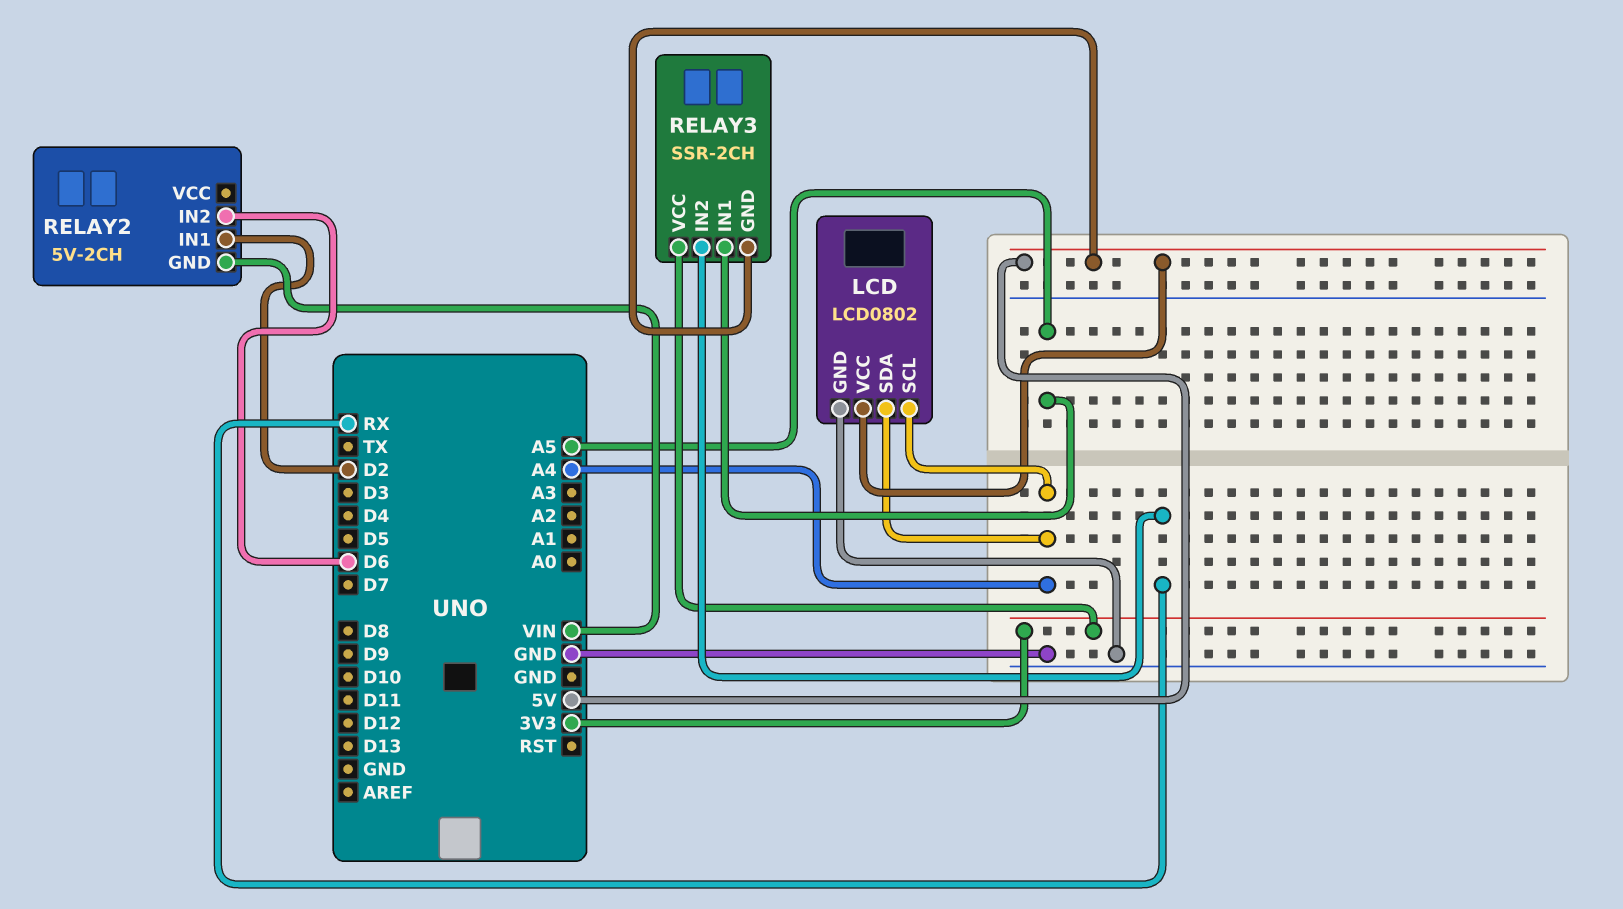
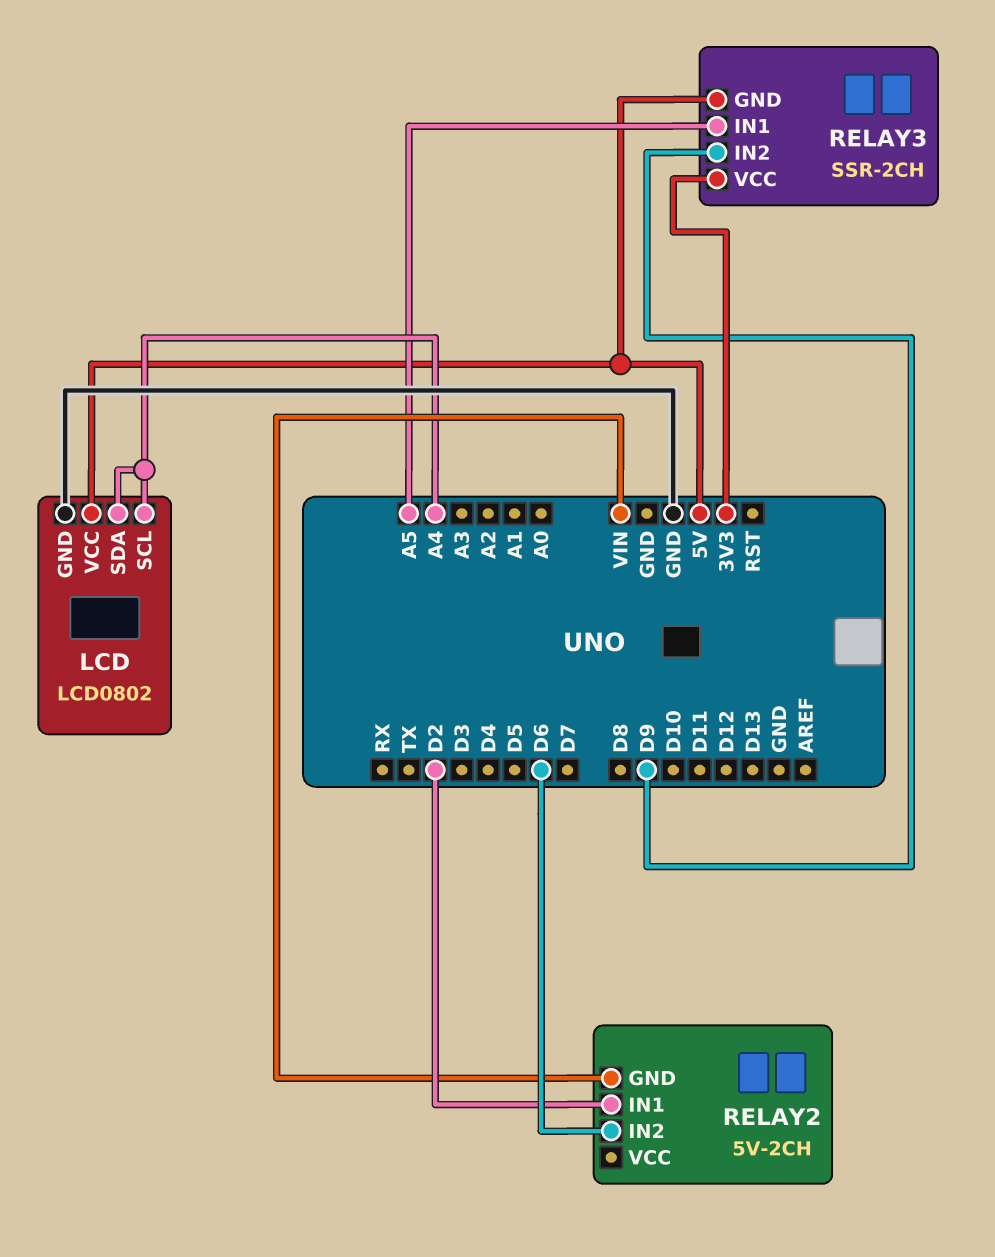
RELAY3 pin IN2: RX -> D9

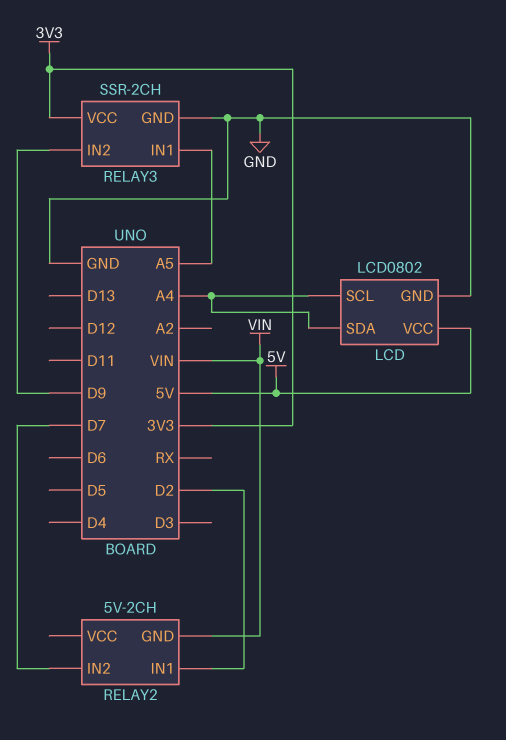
RELAY2 pin IN2: D6 -> D7
RELAY3 pin GND: 5V -> GND

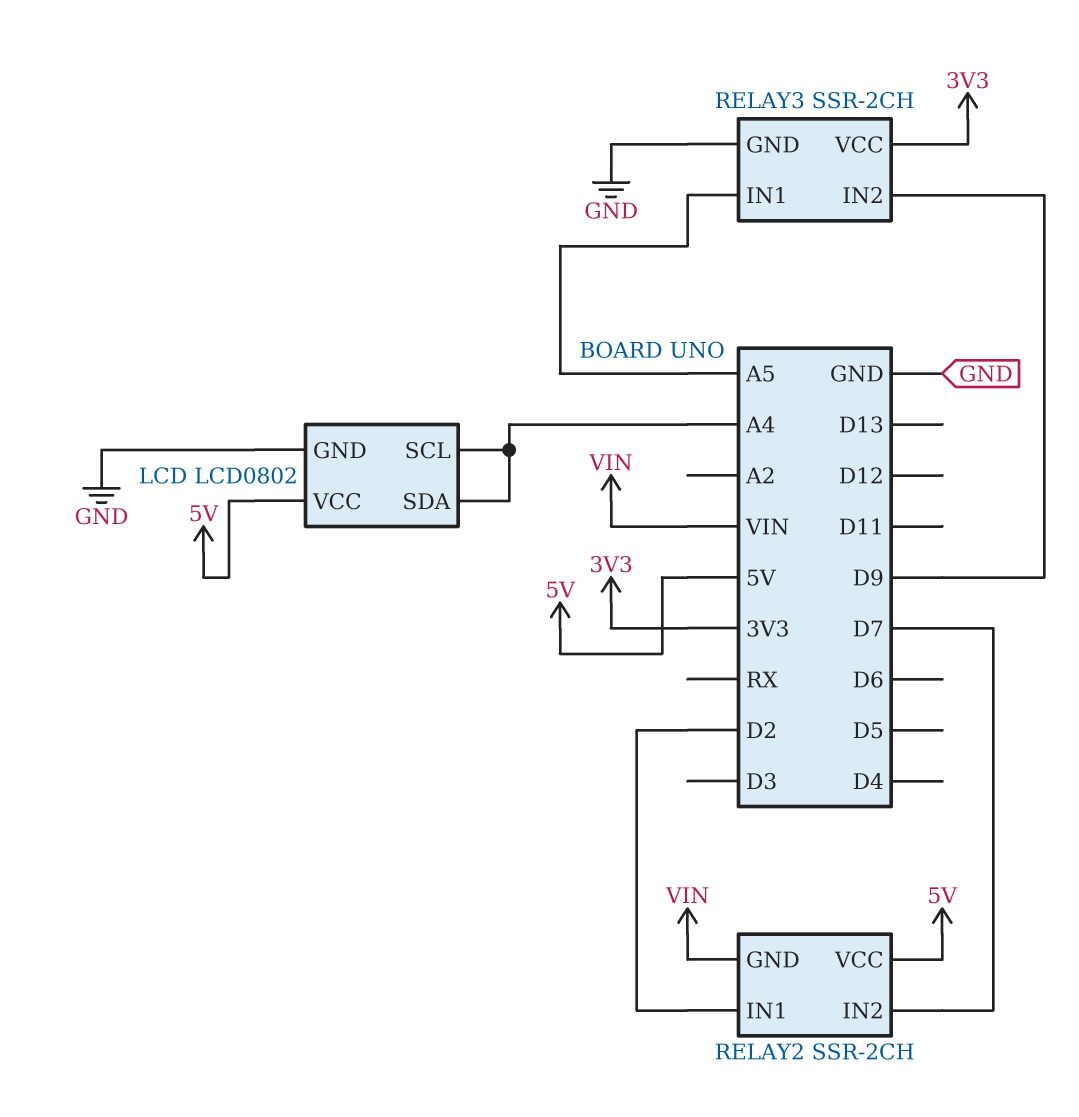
RELAY2: 5V-2CH -> SSR-2CH
RELAY2 pin VCC: none -> 5V

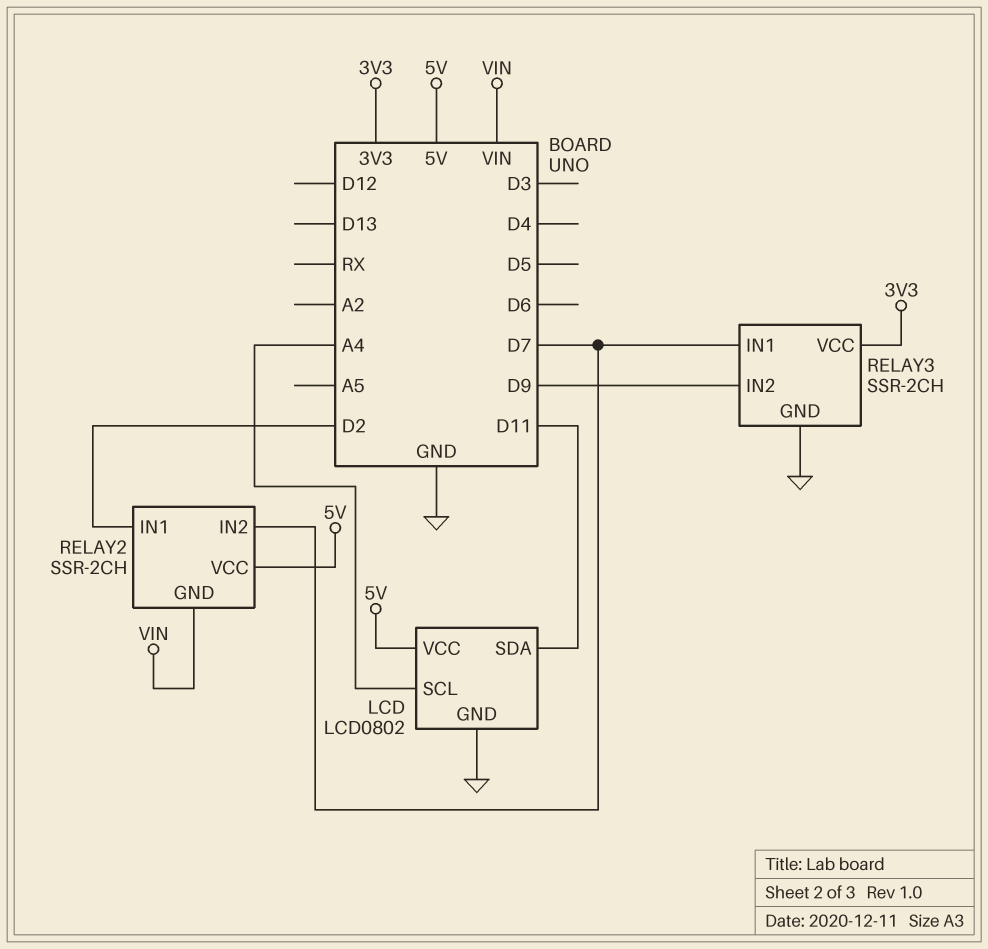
LCD pin SDA: A4 -> D11
RELAY3 pin IN1: A5 -> D7

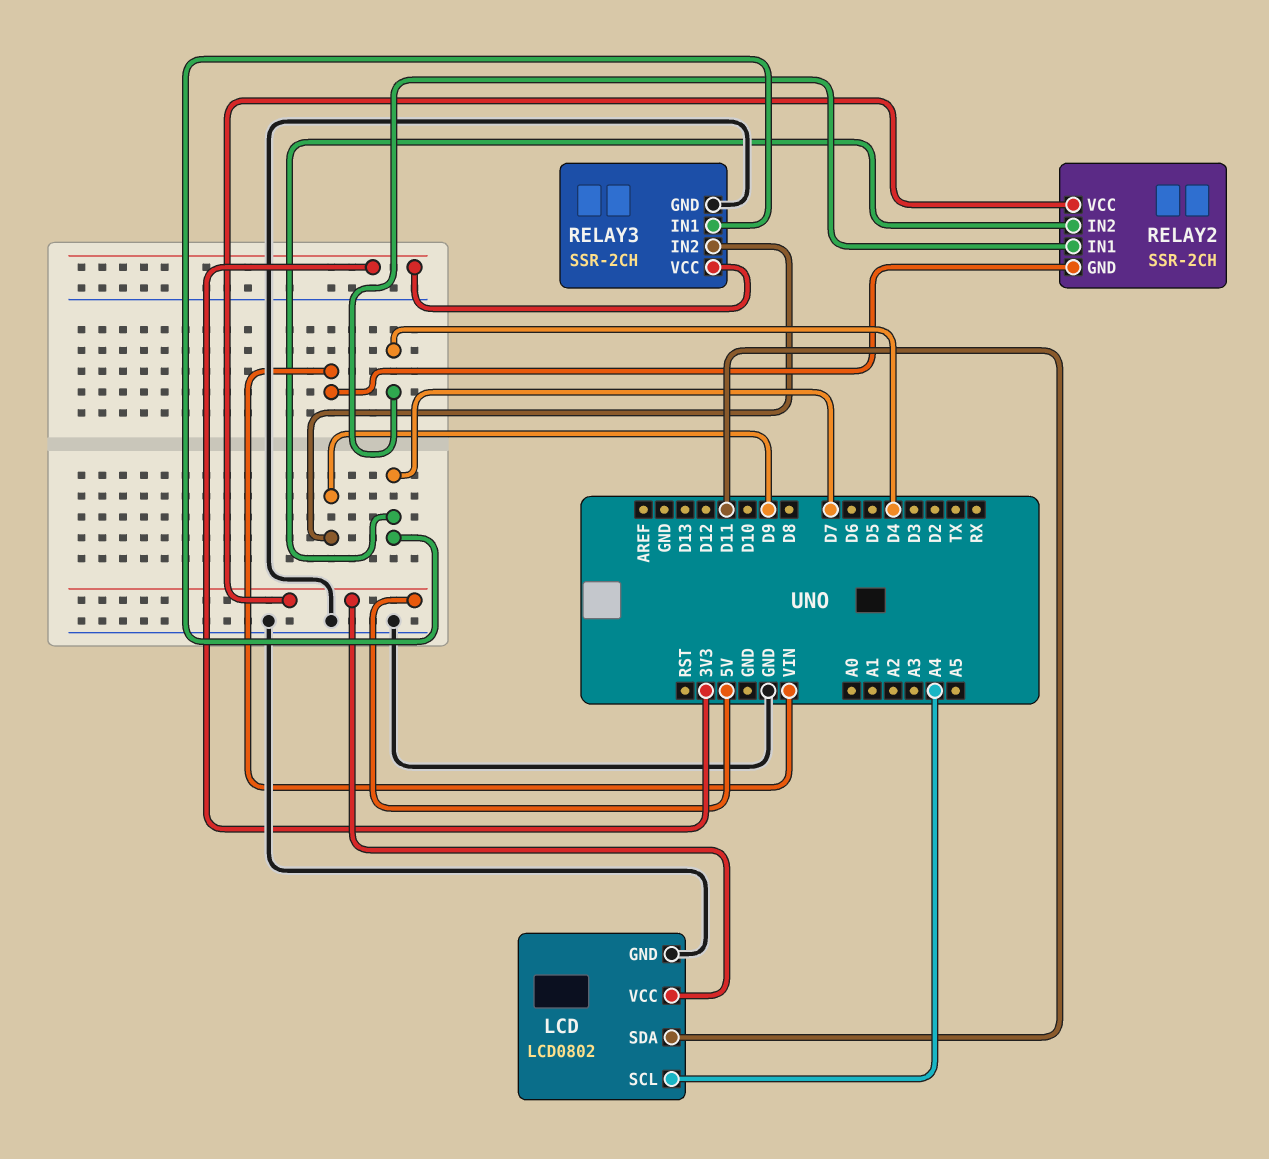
RELAY2 pin IN1: D2 -> D4

